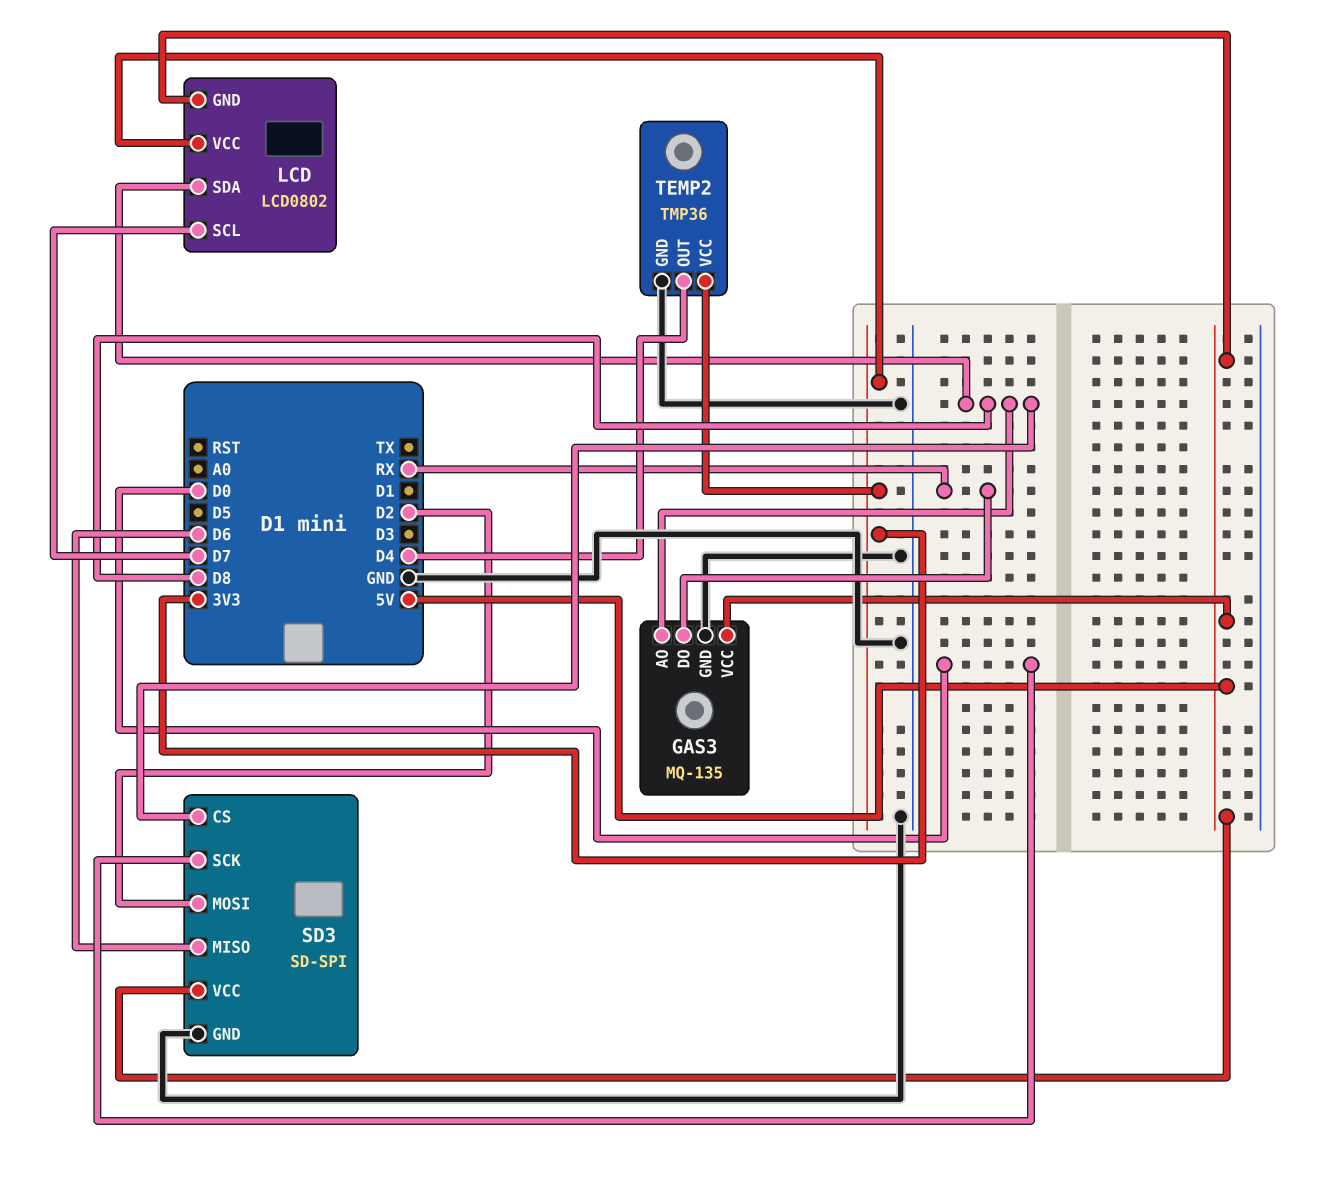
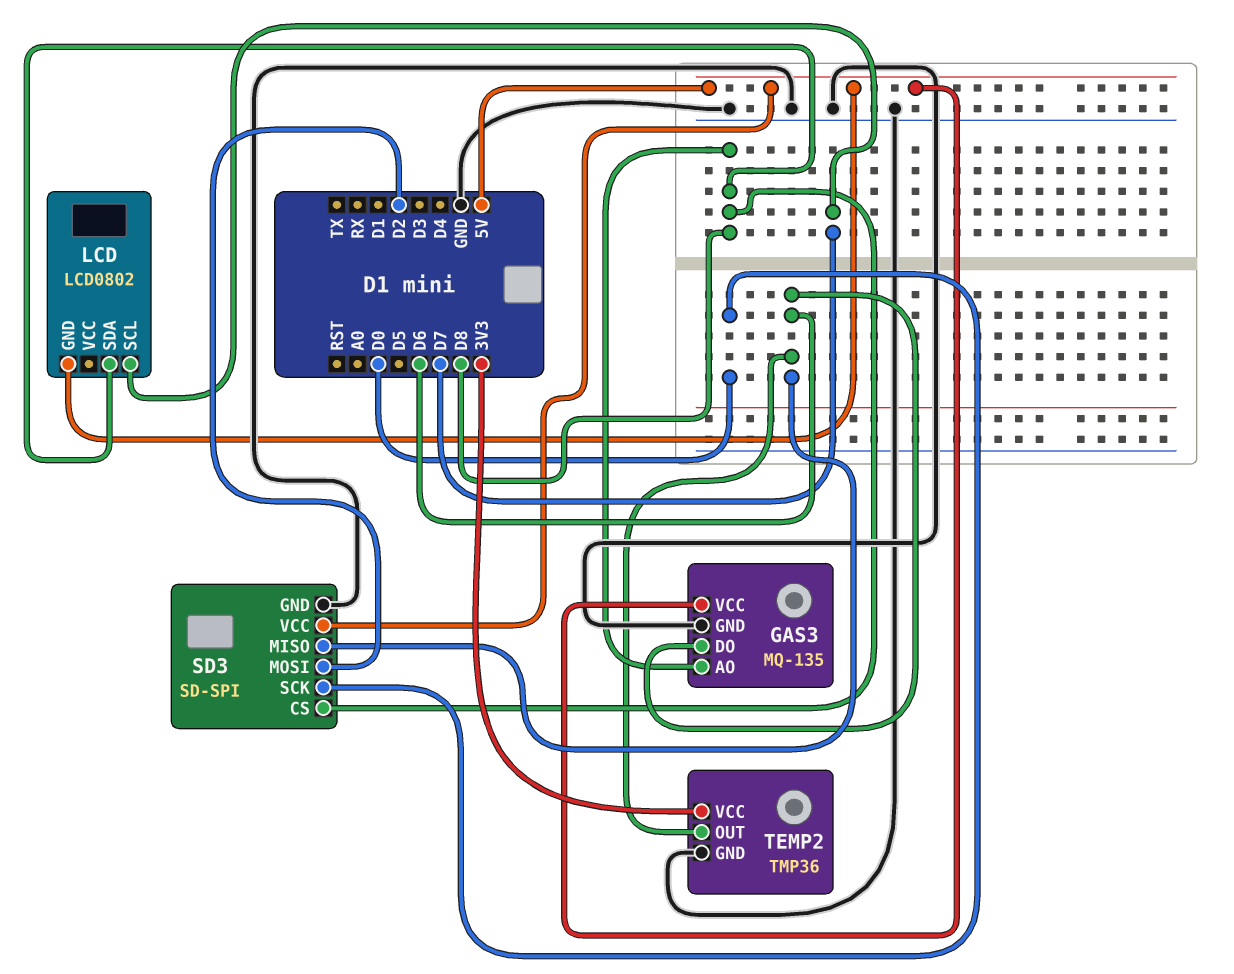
GAS3 pin DO: RX -> D6
LCD pin VCC: 3V3 -> none
TEMP2 pin OUT: D4 -> D6

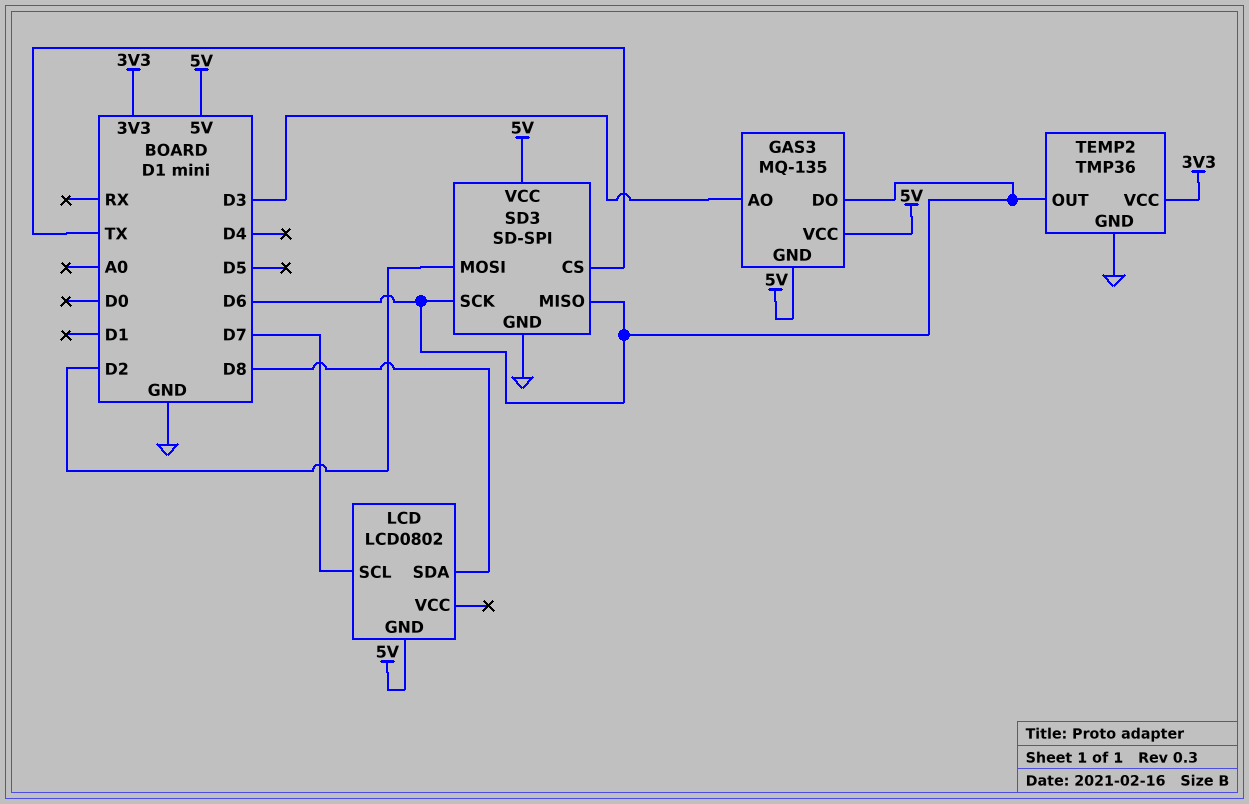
GAS3 pin AO: D8 -> D3
GAS3 pin GND: GND -> 5V
SD3 pin CS: D8 -> TX
SD3 pin SCK: D0 -> D6

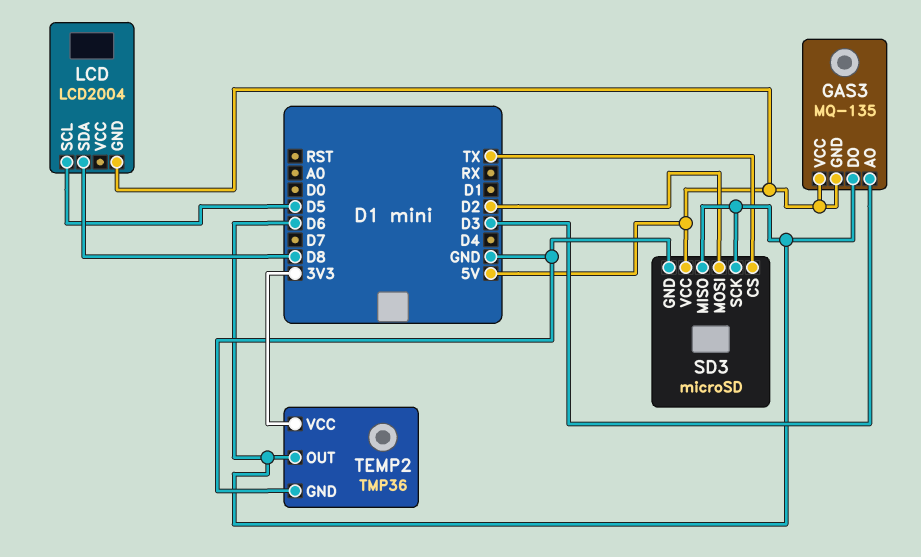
LCD: LCD0802 -> LCD2004
LCD pin SCL: D7 -> D5
SD3: SD-SPI -> microSD

